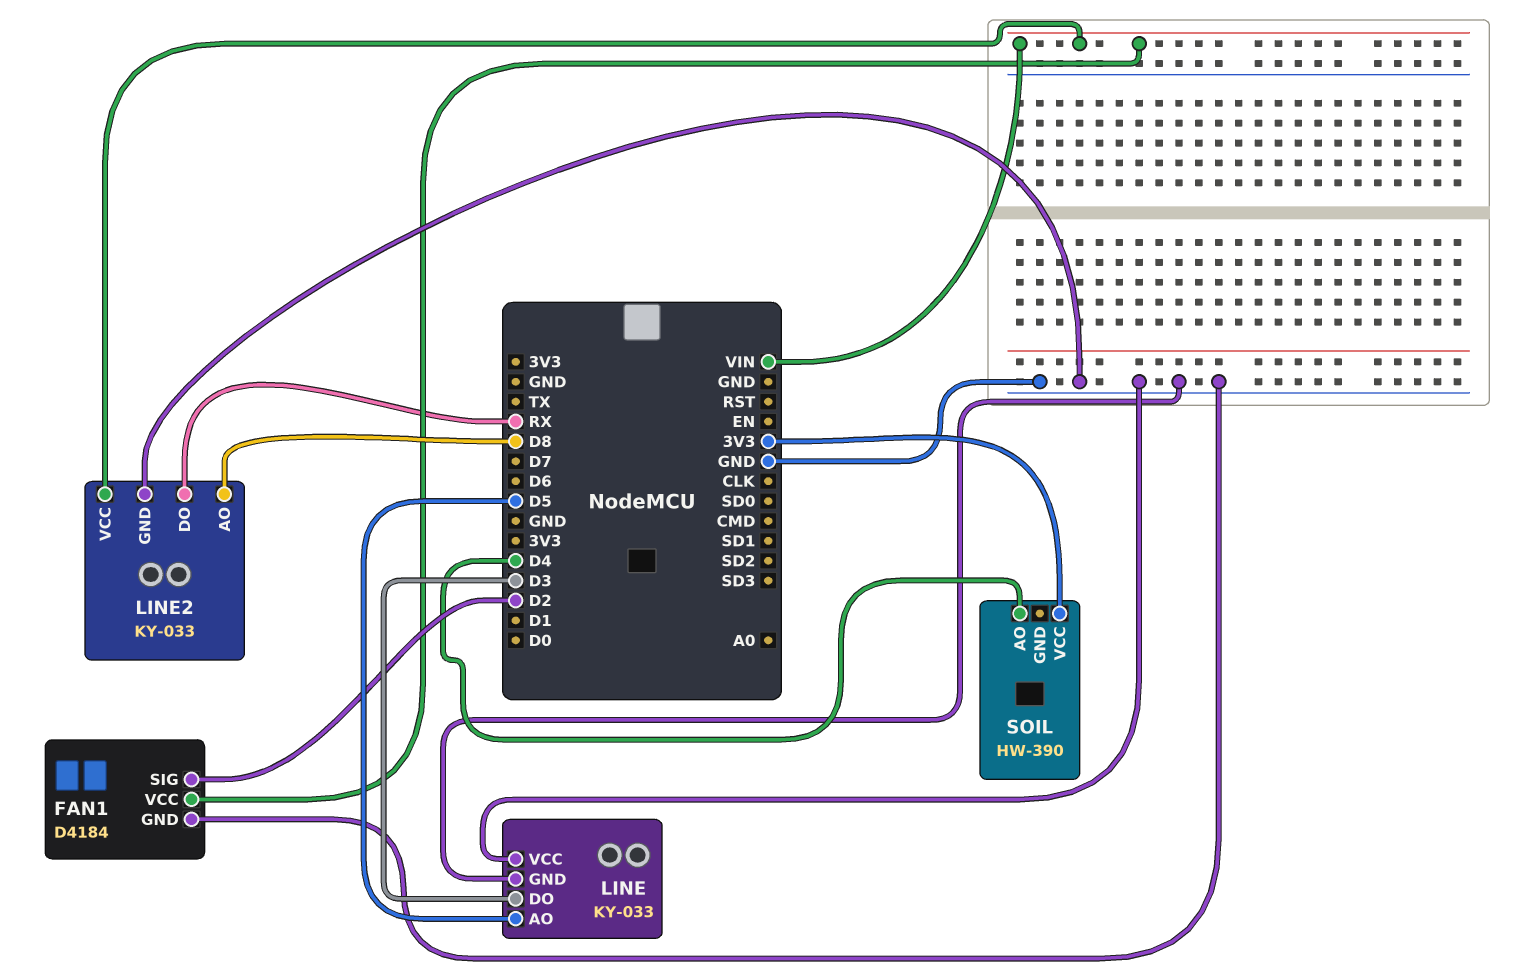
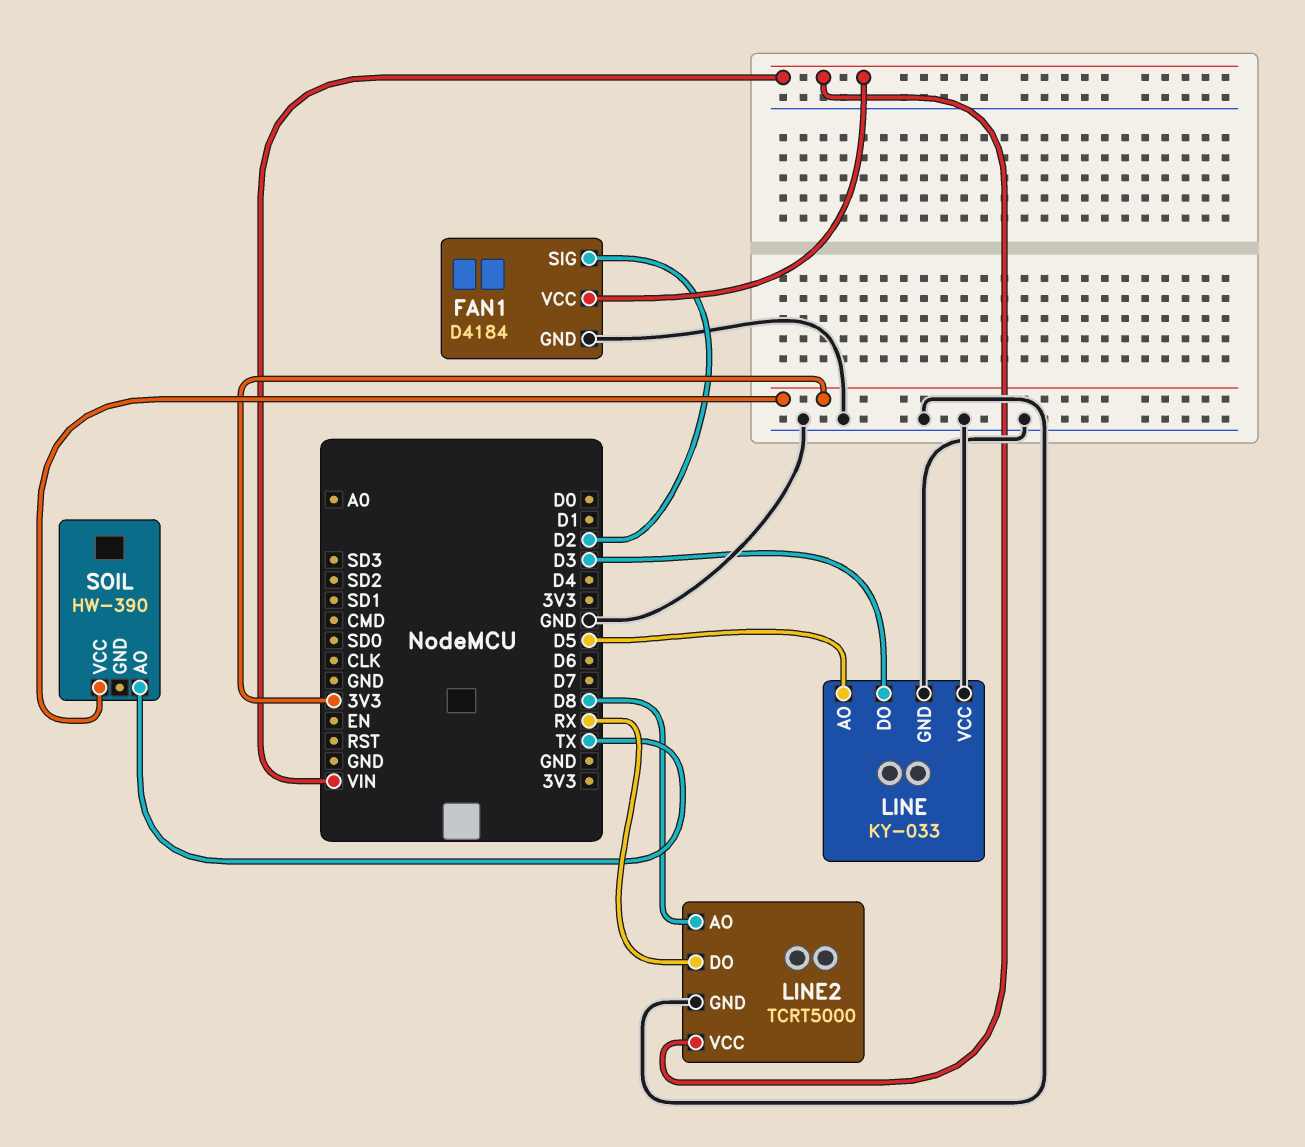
LINE2: KY-033 -> TCRT5000
SOIL pin AO: D4 -> TX

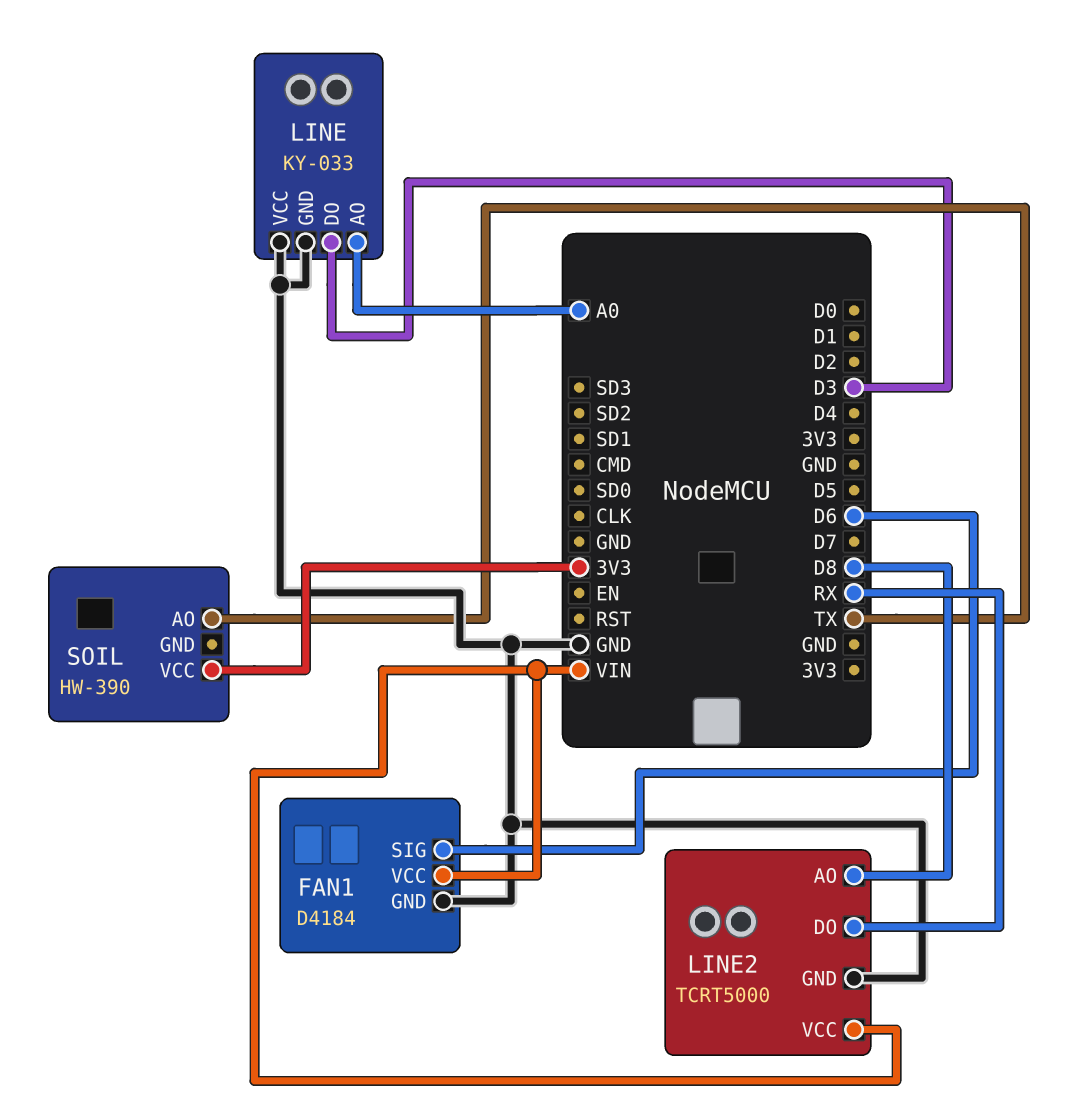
FAN1 pin SIG: D2 -> D6
LINE pin AO: D5 -> A0

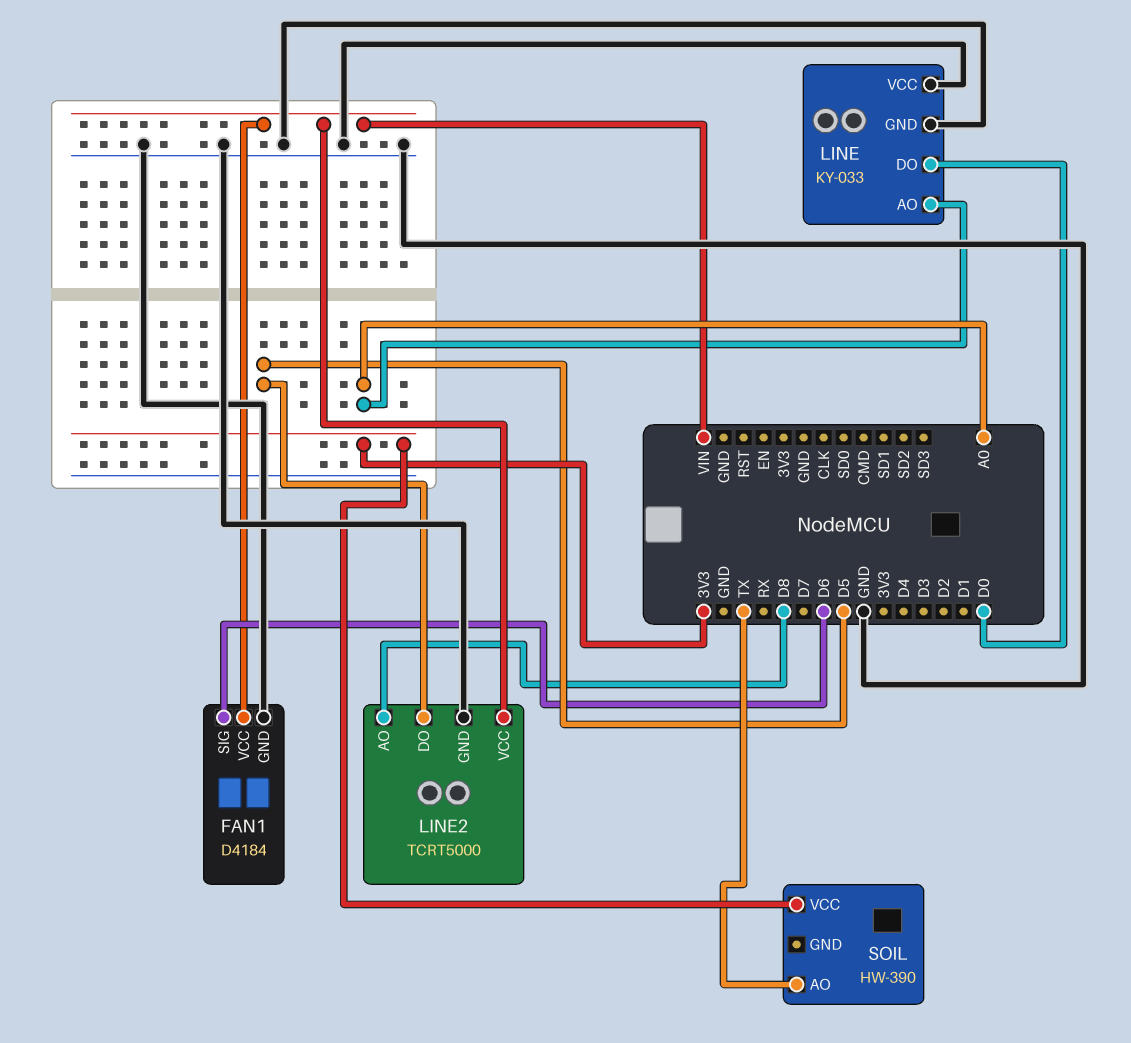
LINE pin DO: D3 -> D0
LINE2 pin DO: RX -> D5

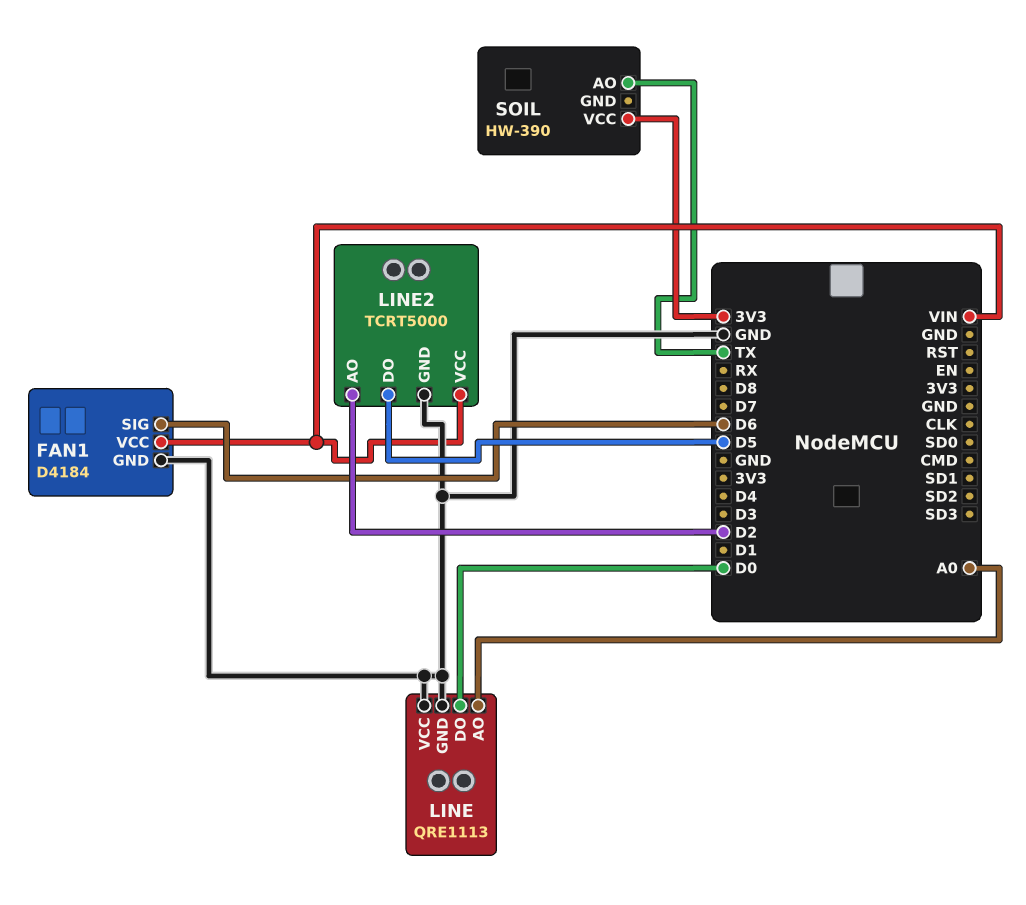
LINE: KY-033 -> QRE1113
LINE2 pin AO: D8 -> D2

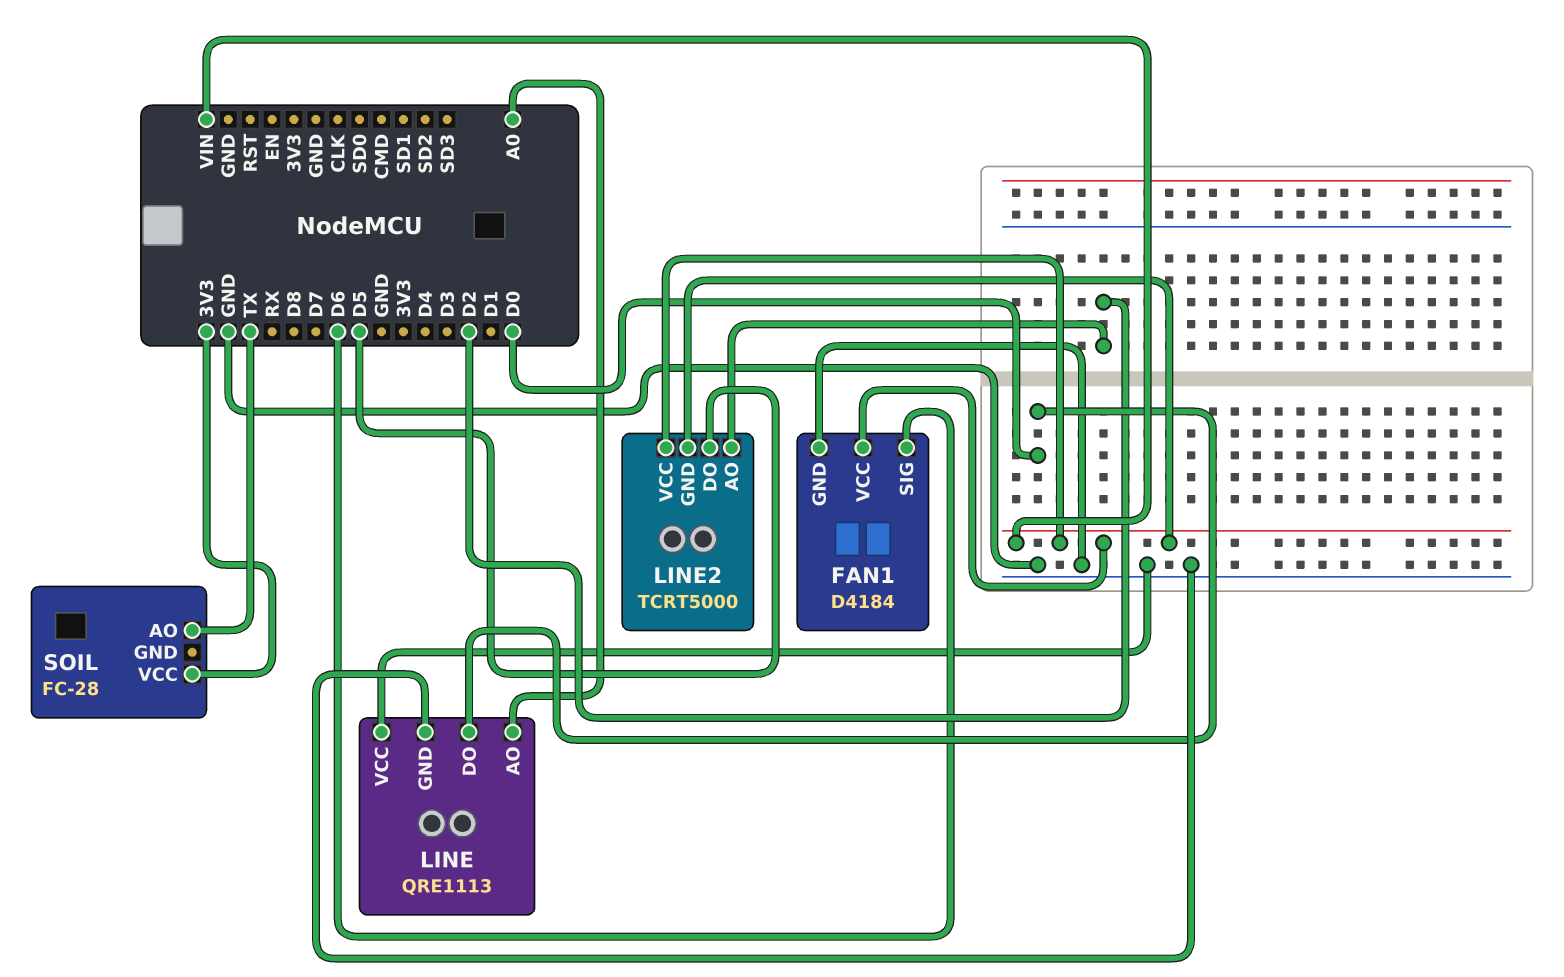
LINE2 pin GND: GND -> VIN
SOIL: HW-390 -> FC-28

